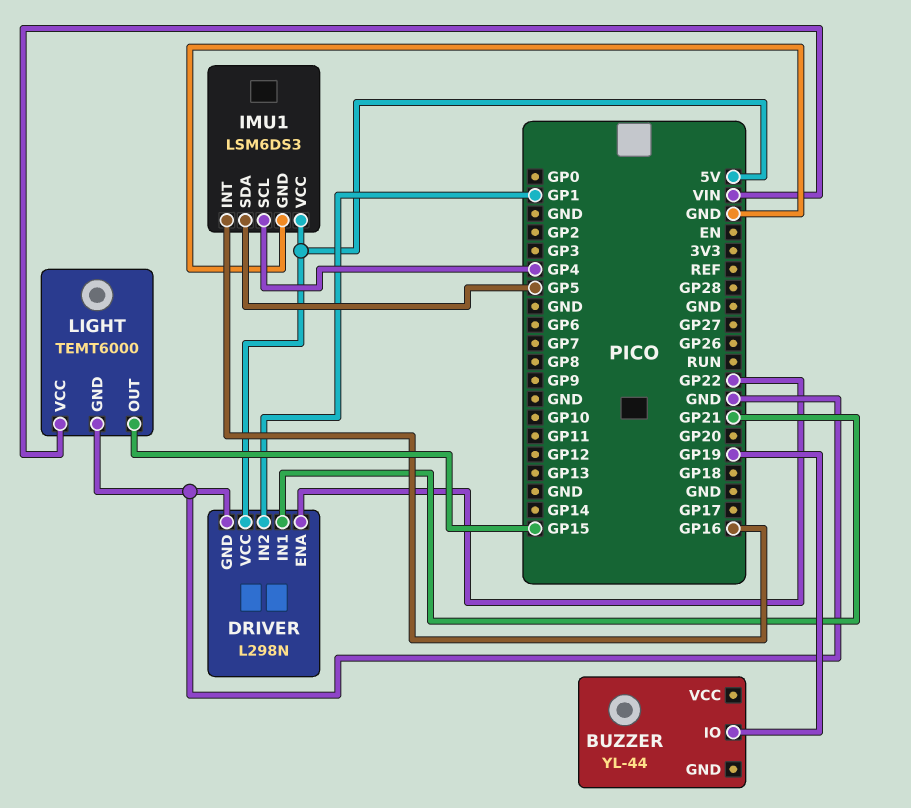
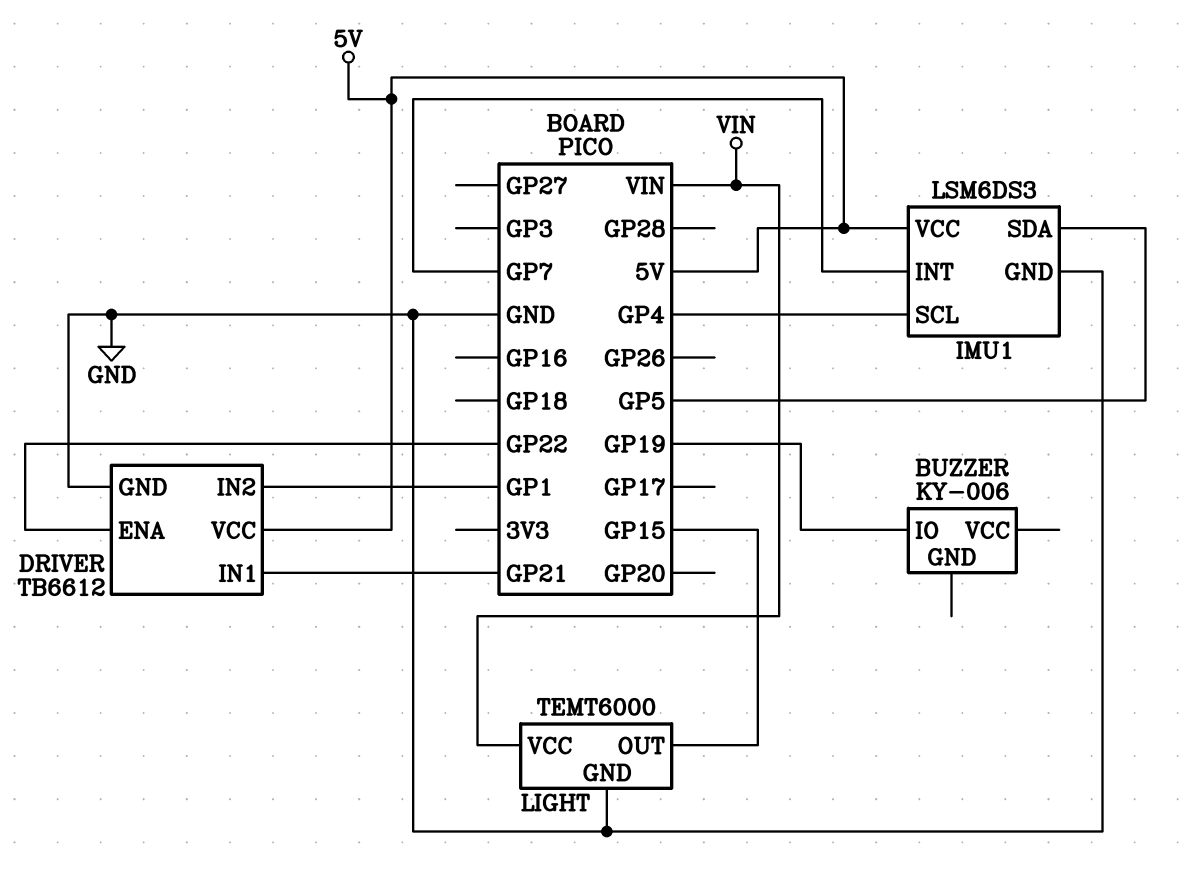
BUZZER: YL-44 -> KY-006
DRIVER: L298N -> TB6612
IMU1 pin INT: GP16 -> GP7

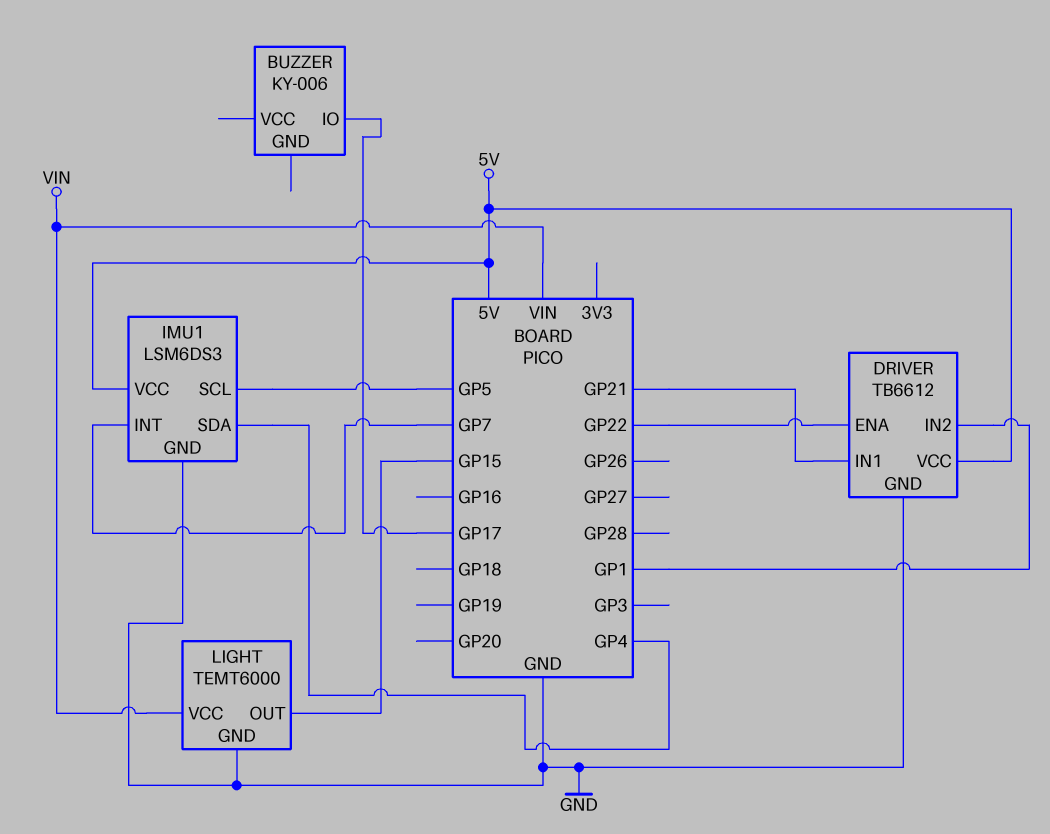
BUZZER pin IO: GP19 -> GP17
IMU1 pin SCL: GP4 -> GP5
IMU1 pin SDA: GP5 -> GP4

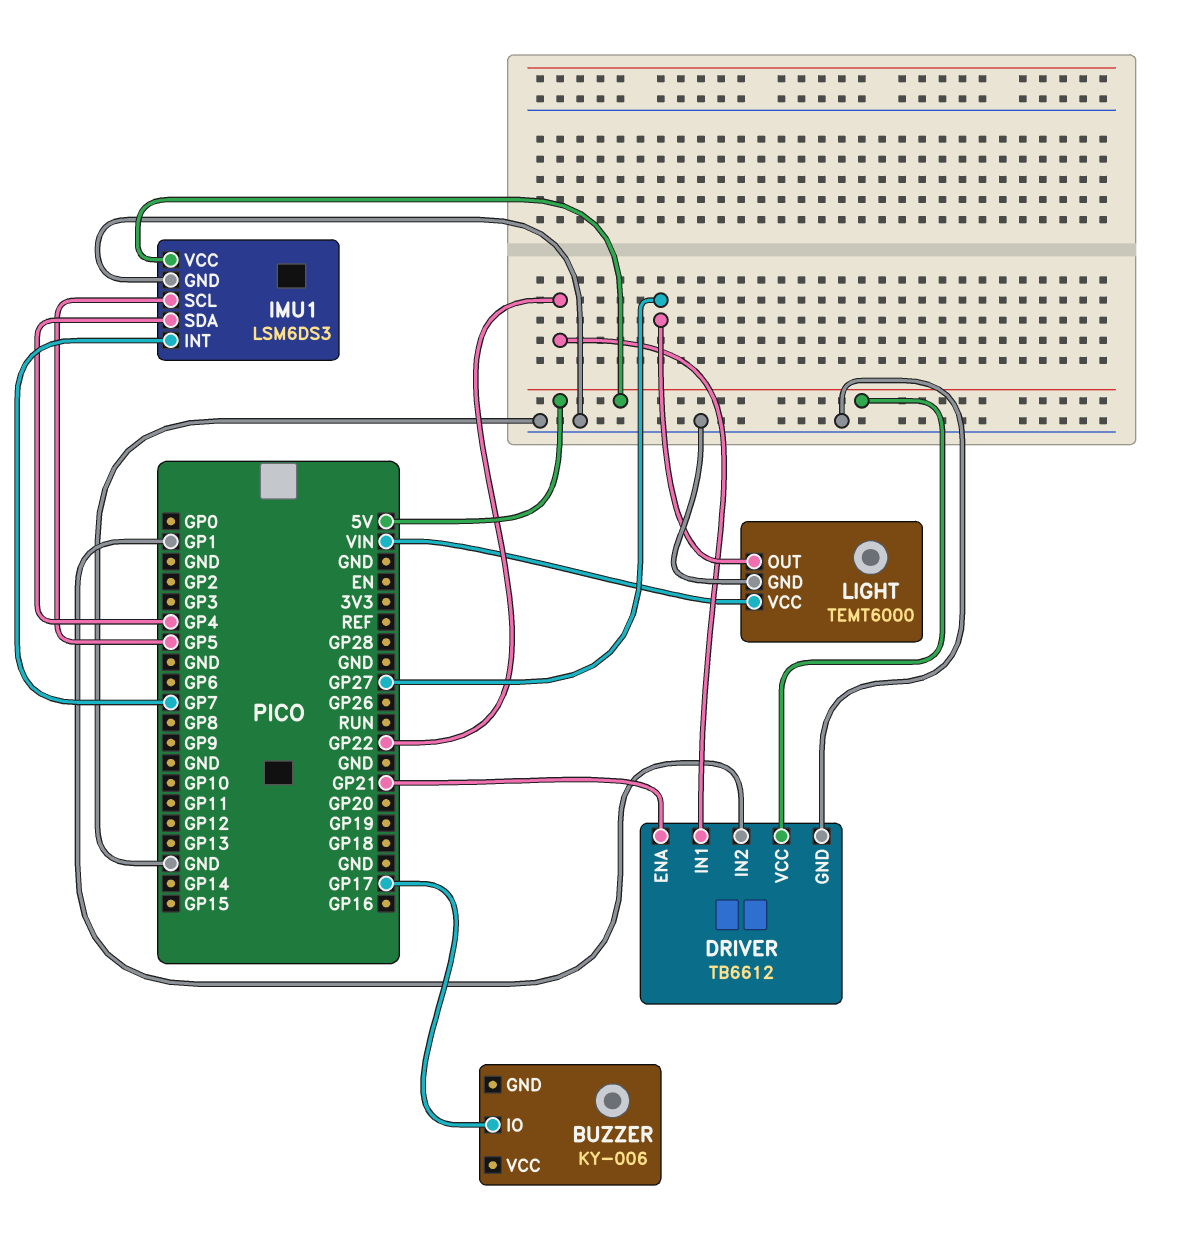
DRIVER pin ENA: GP22 -> GP21
DRIVER pin IN1: GP21 -> GP22
LIGHT pin OUT: GP15 -> GP27

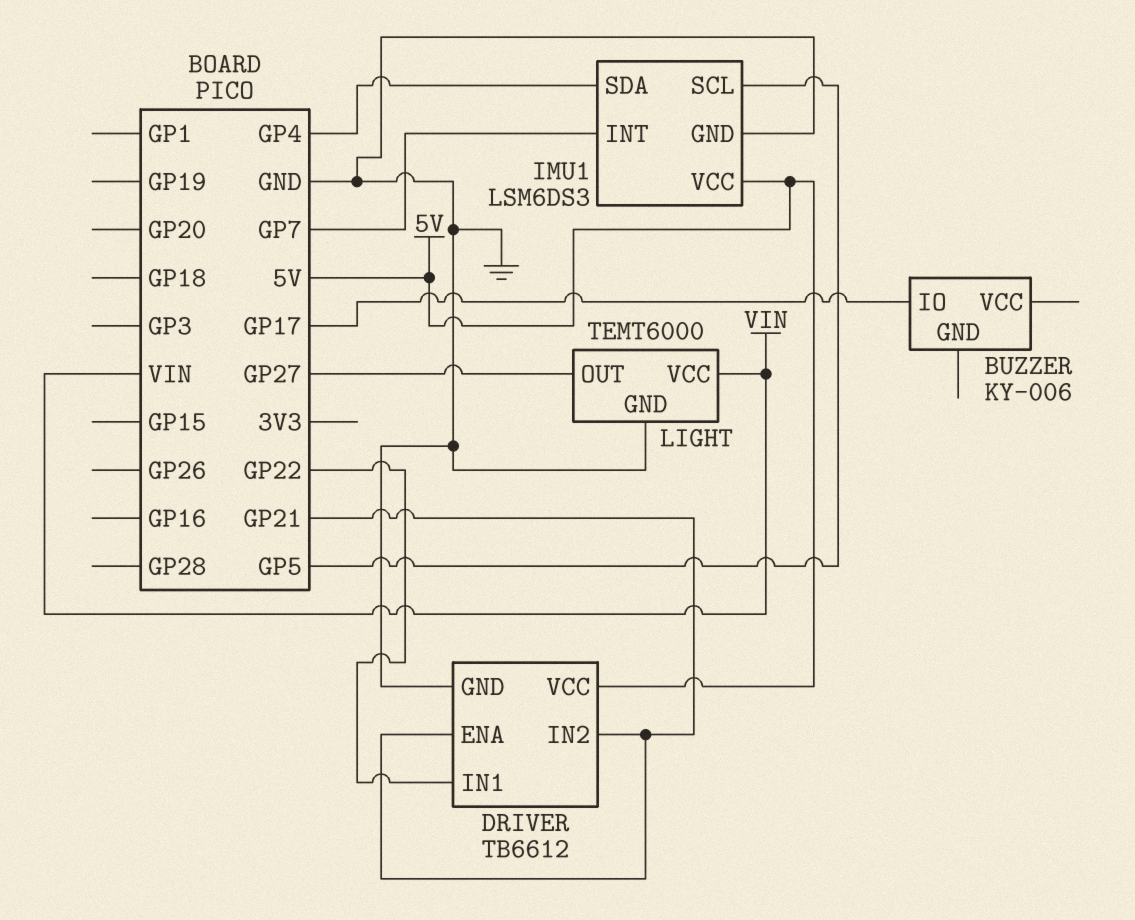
DRIVER pin IN2: GP1 -> GP21

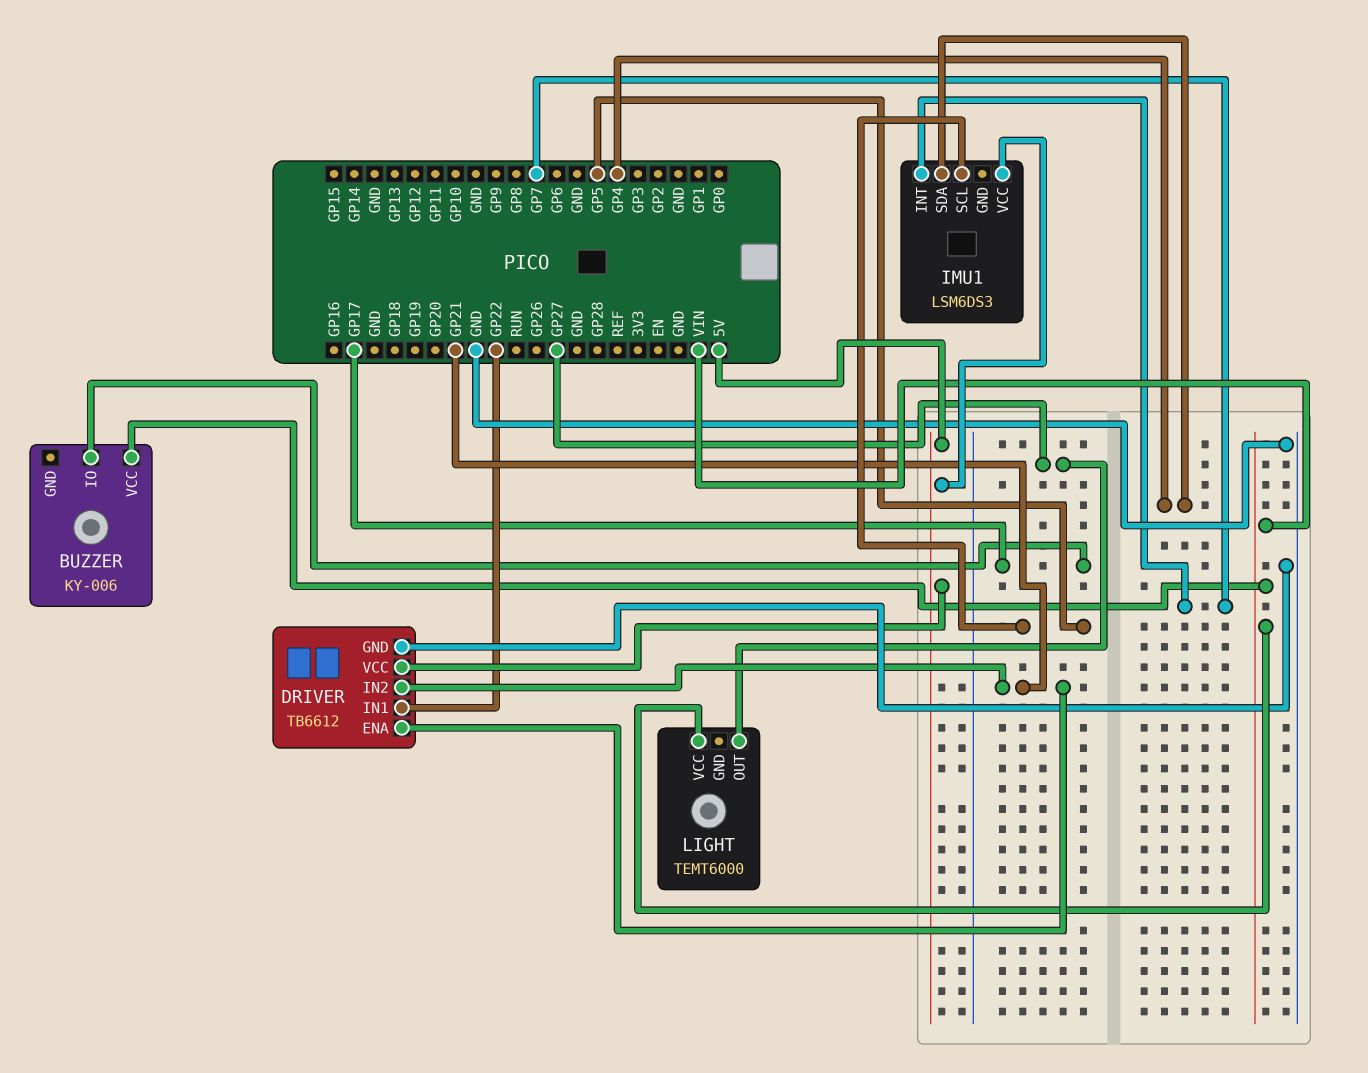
BUZZER pin VCC: none -> VIN
IMU1 pin GND: GND -> none
LIGHT pin GND: GND -> none

